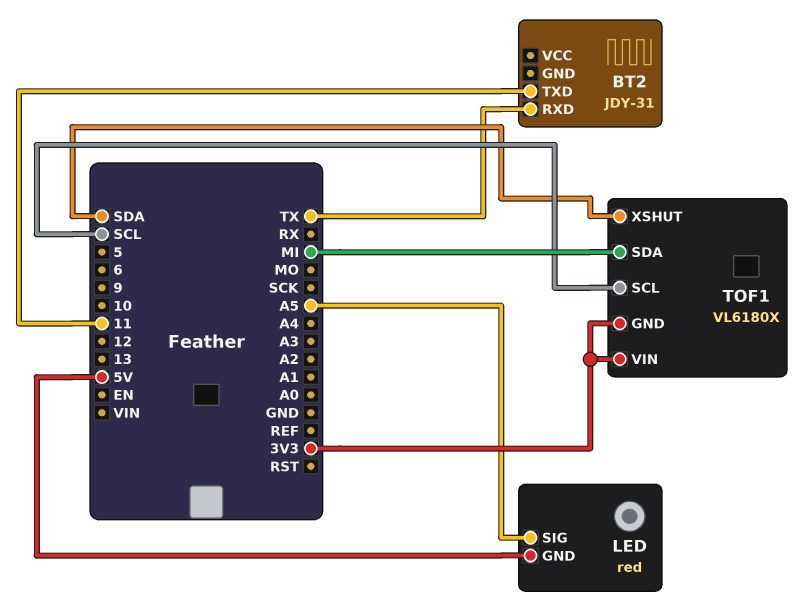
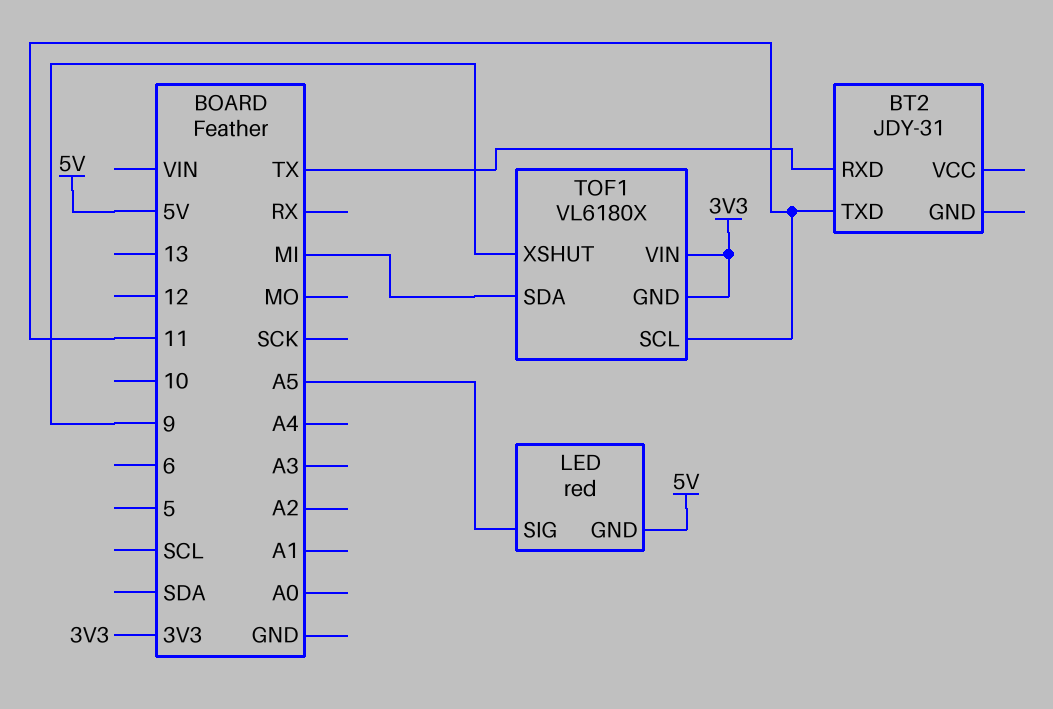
TOF1 pin SCL: SCL -> 11
TOF1 pin XSHUT: SDA -> 9

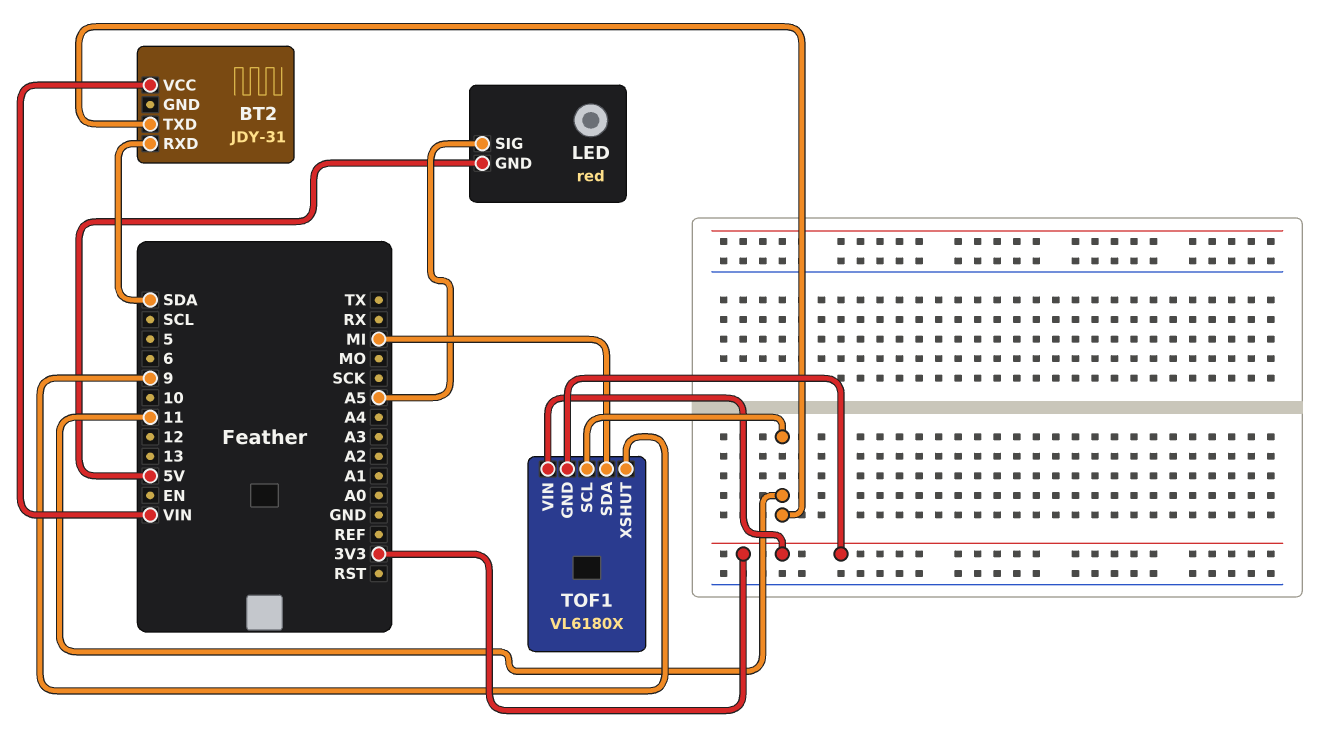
BT2 pin RXD: TX -> SDA
BT2 pin VCC: none -> VIN

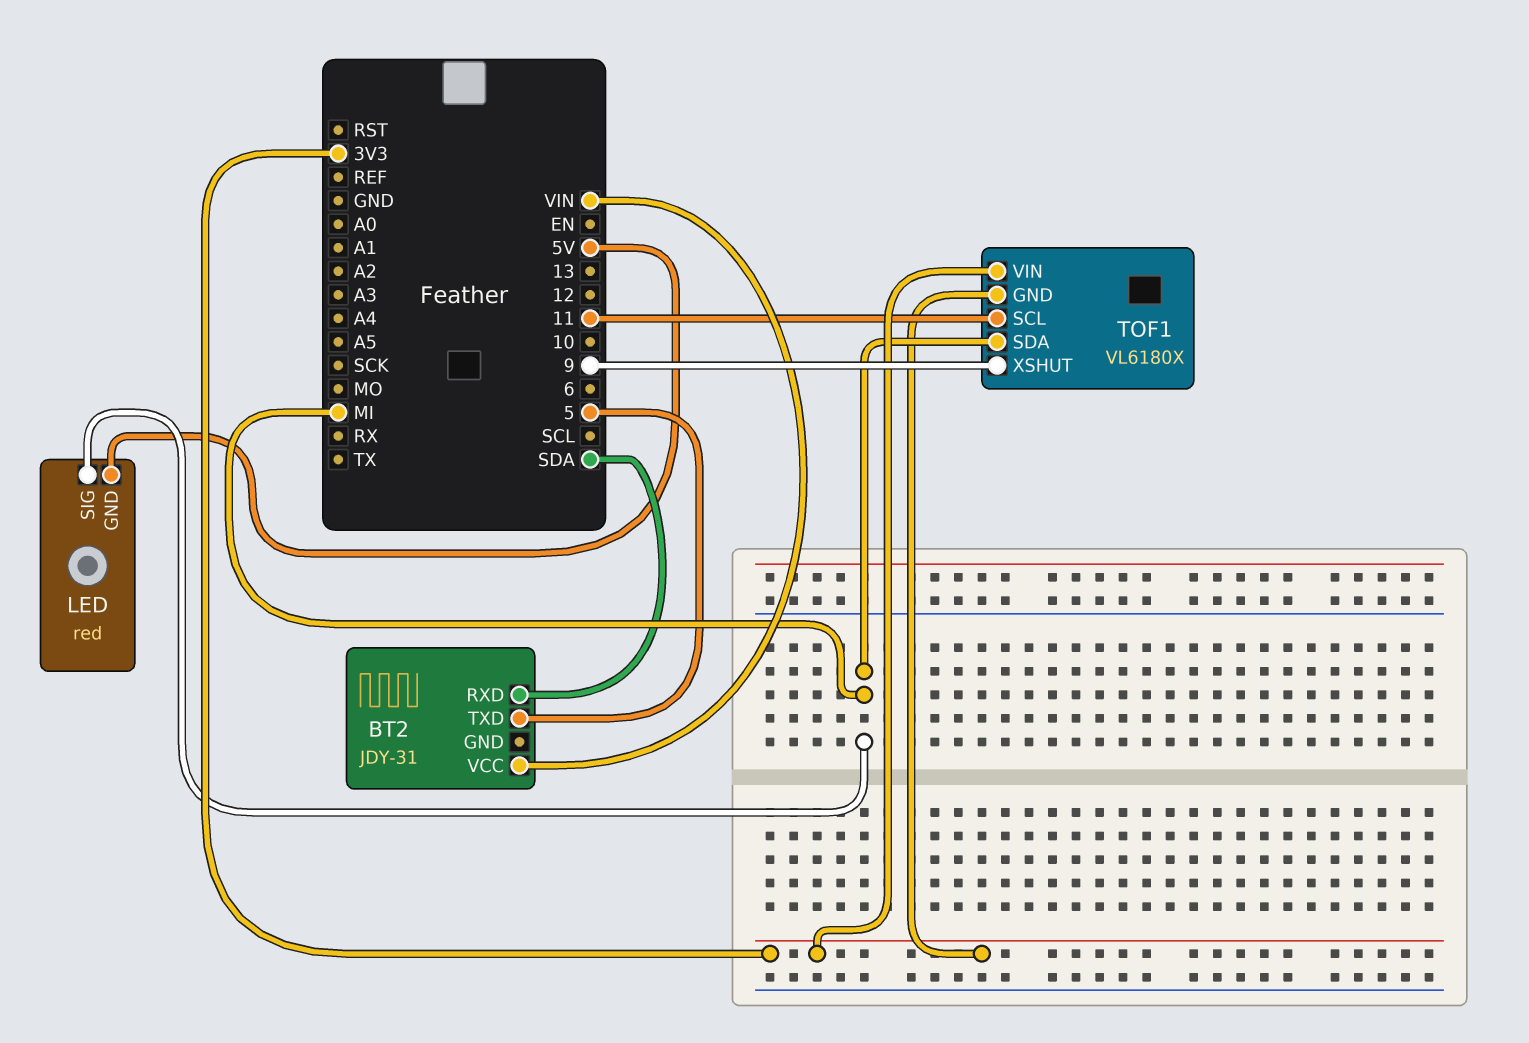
BT2 pin TXD: 11 -> 5
LED pin SIG: A5 -> MI

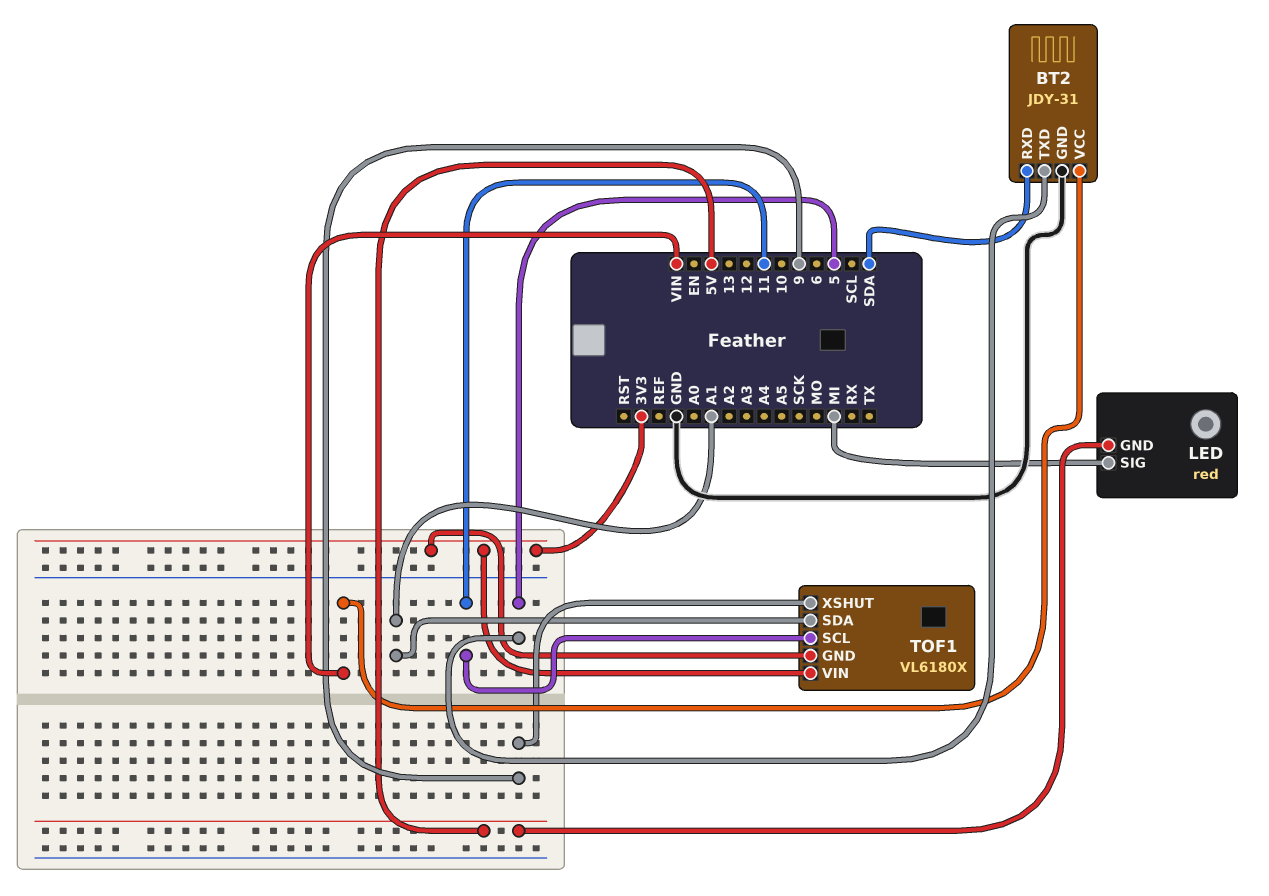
BT2 pin GND: none -> GND
TOF1 pin SDA: MI -> A1

